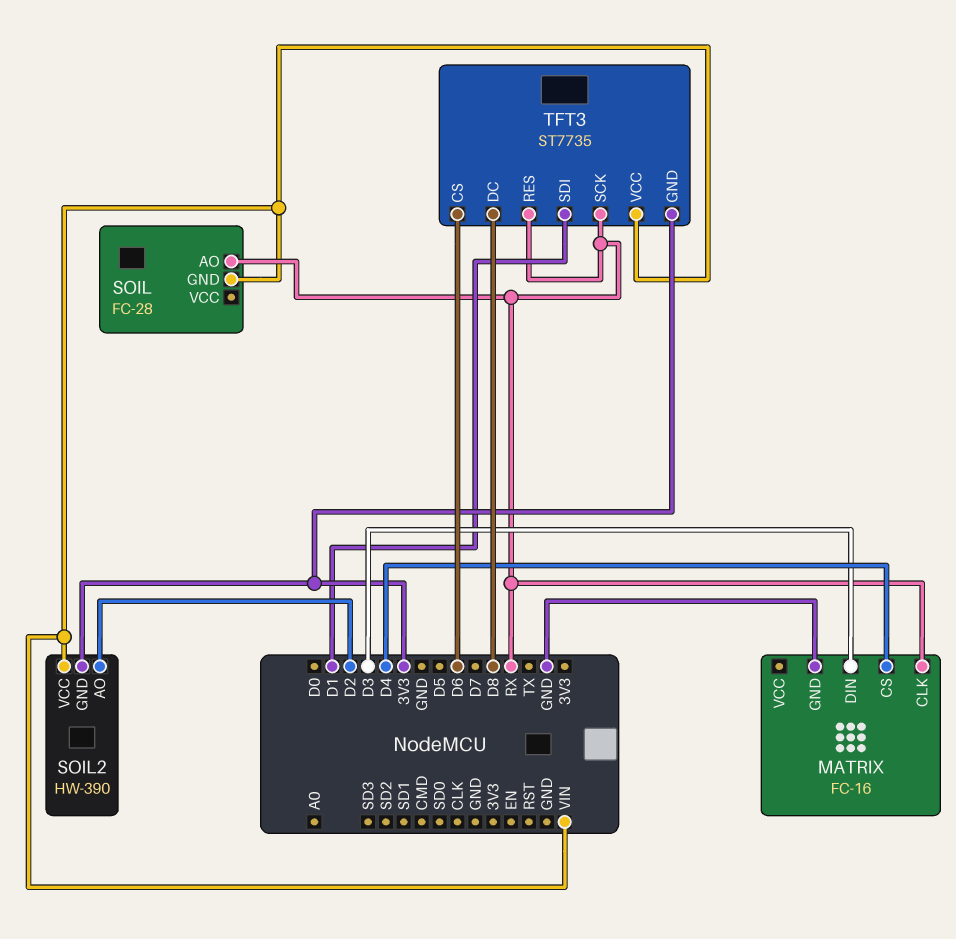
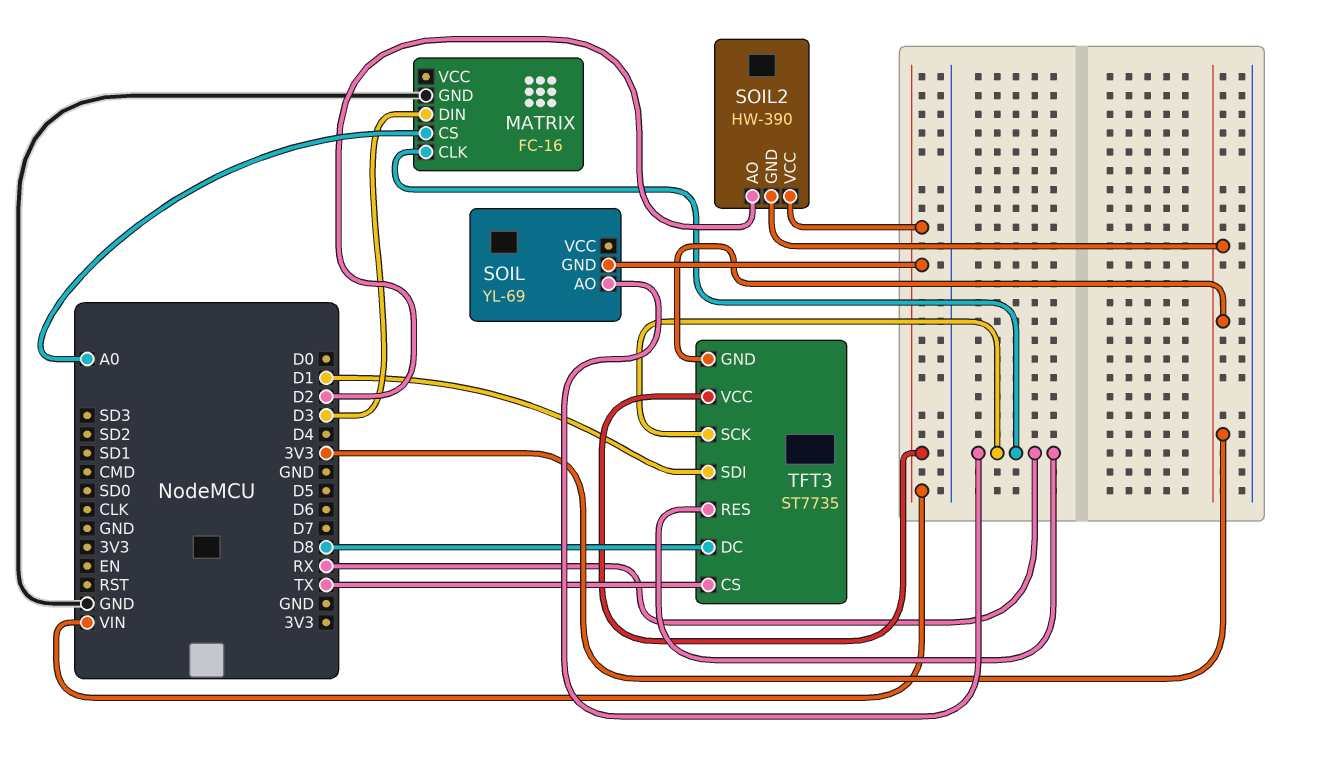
MATRIX pin CS: D4 -> A0
SOIL: FC-28 -> YL-69
TFT3 pin CS: D6 -> TX

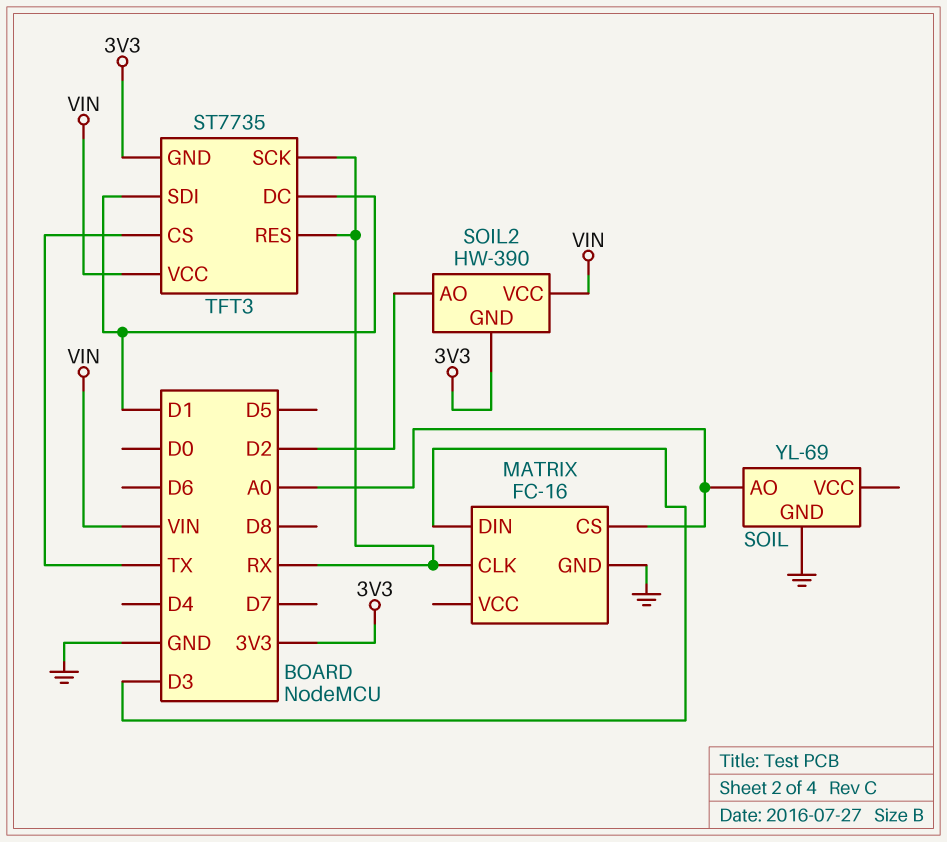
SOIL pin AO: RX -> A0
SOIL pin GND: VIN -> GND
TFT3 pin DC: D8 -> D1

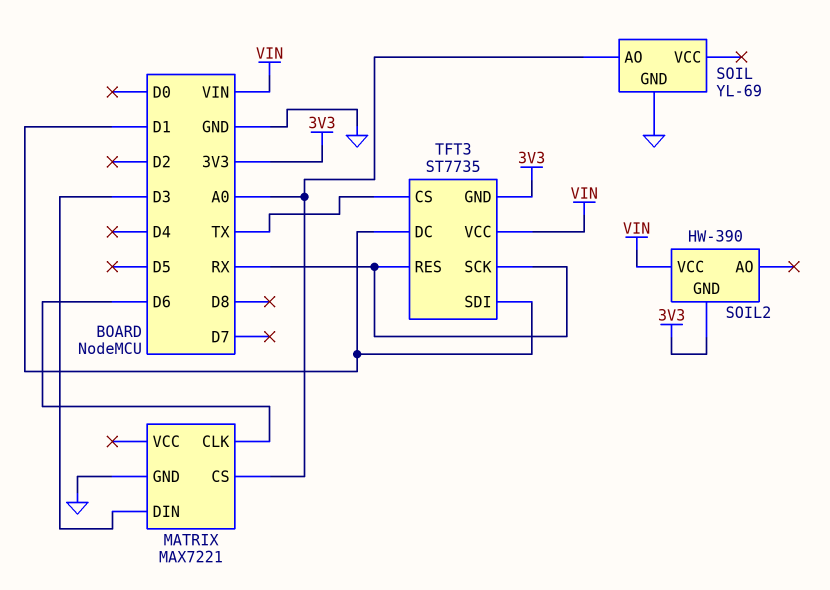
MATRIX: FC-16 -> MAX7221
MATRIX pin CLK: RX -> D6
SOIL2 pin AO: D2 -> none

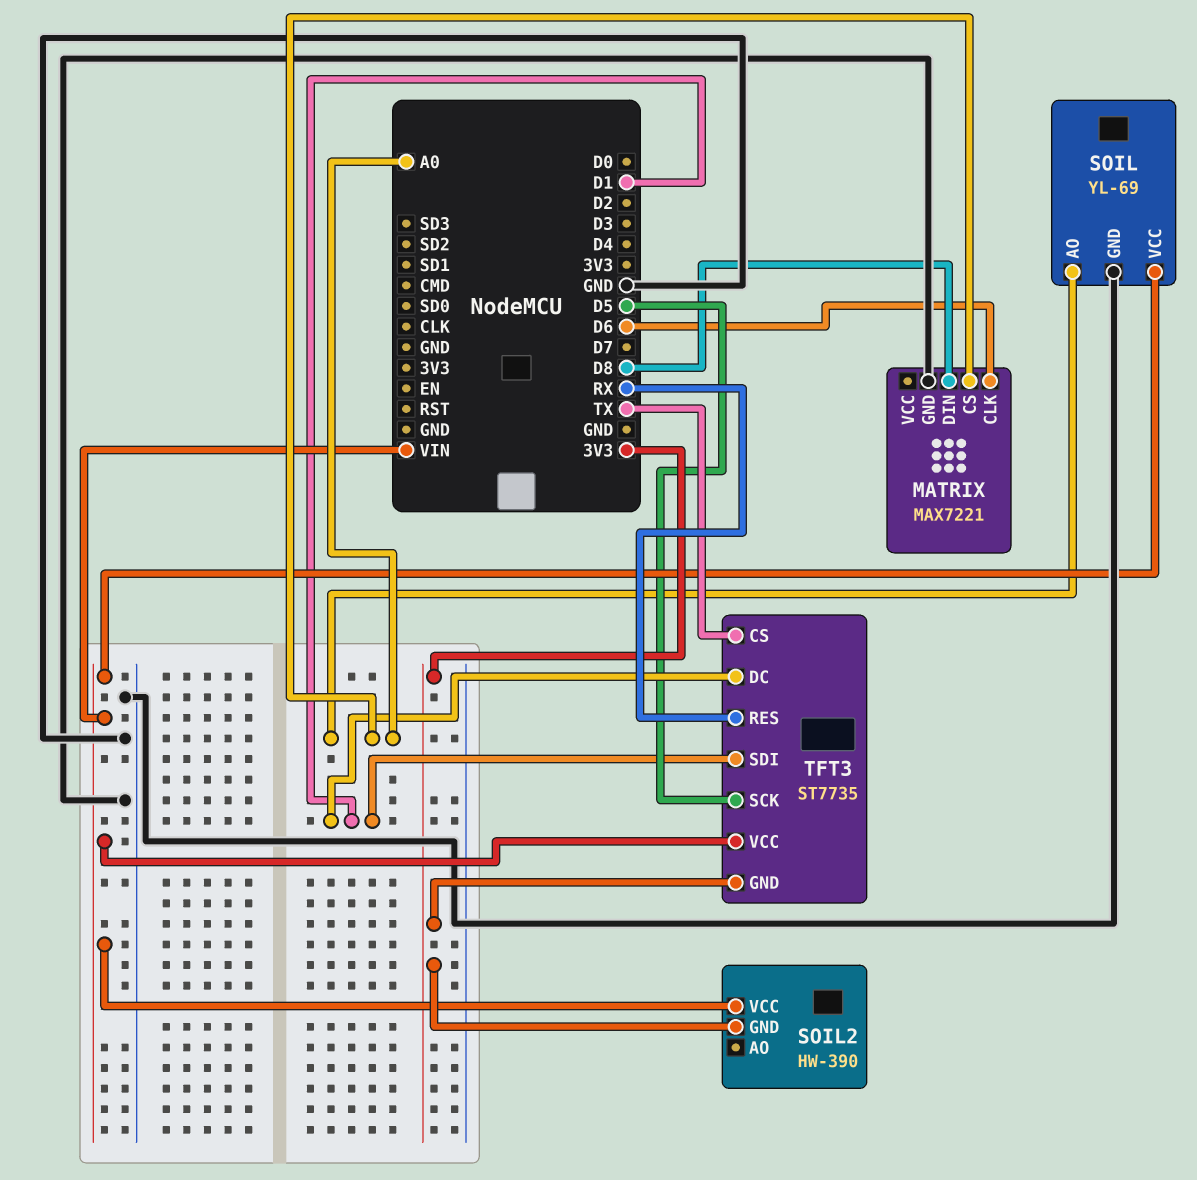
MATRIX pin DIN: D3 -> D8
SOIL pin VCC: none -> VIN
TFT3 pin SCK: RX -> D5

